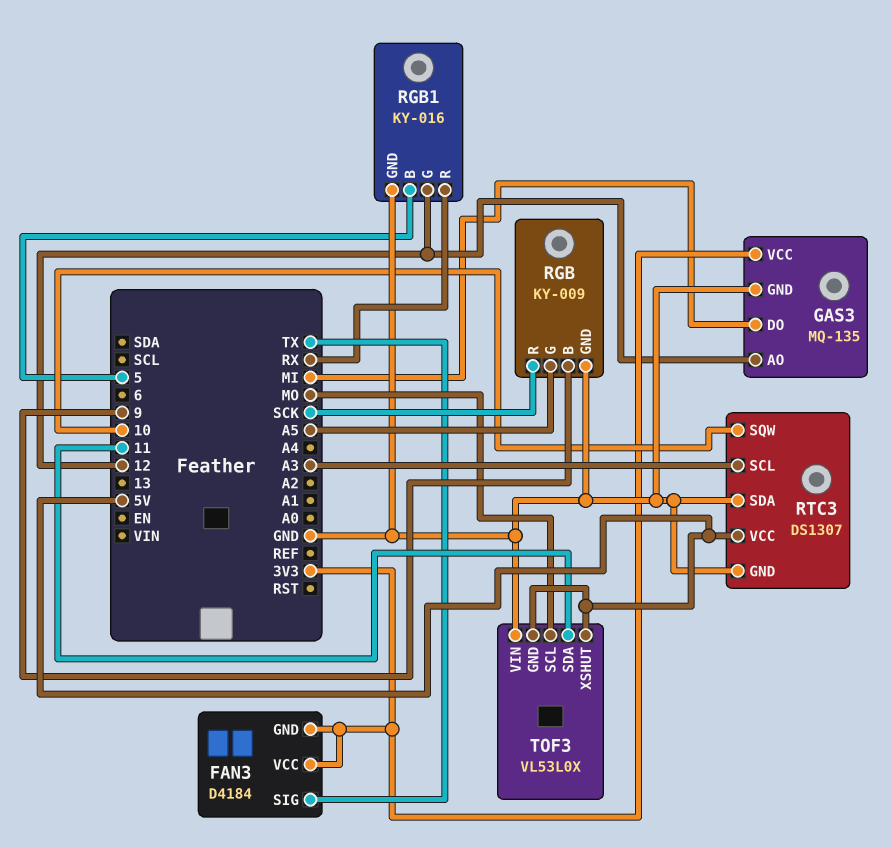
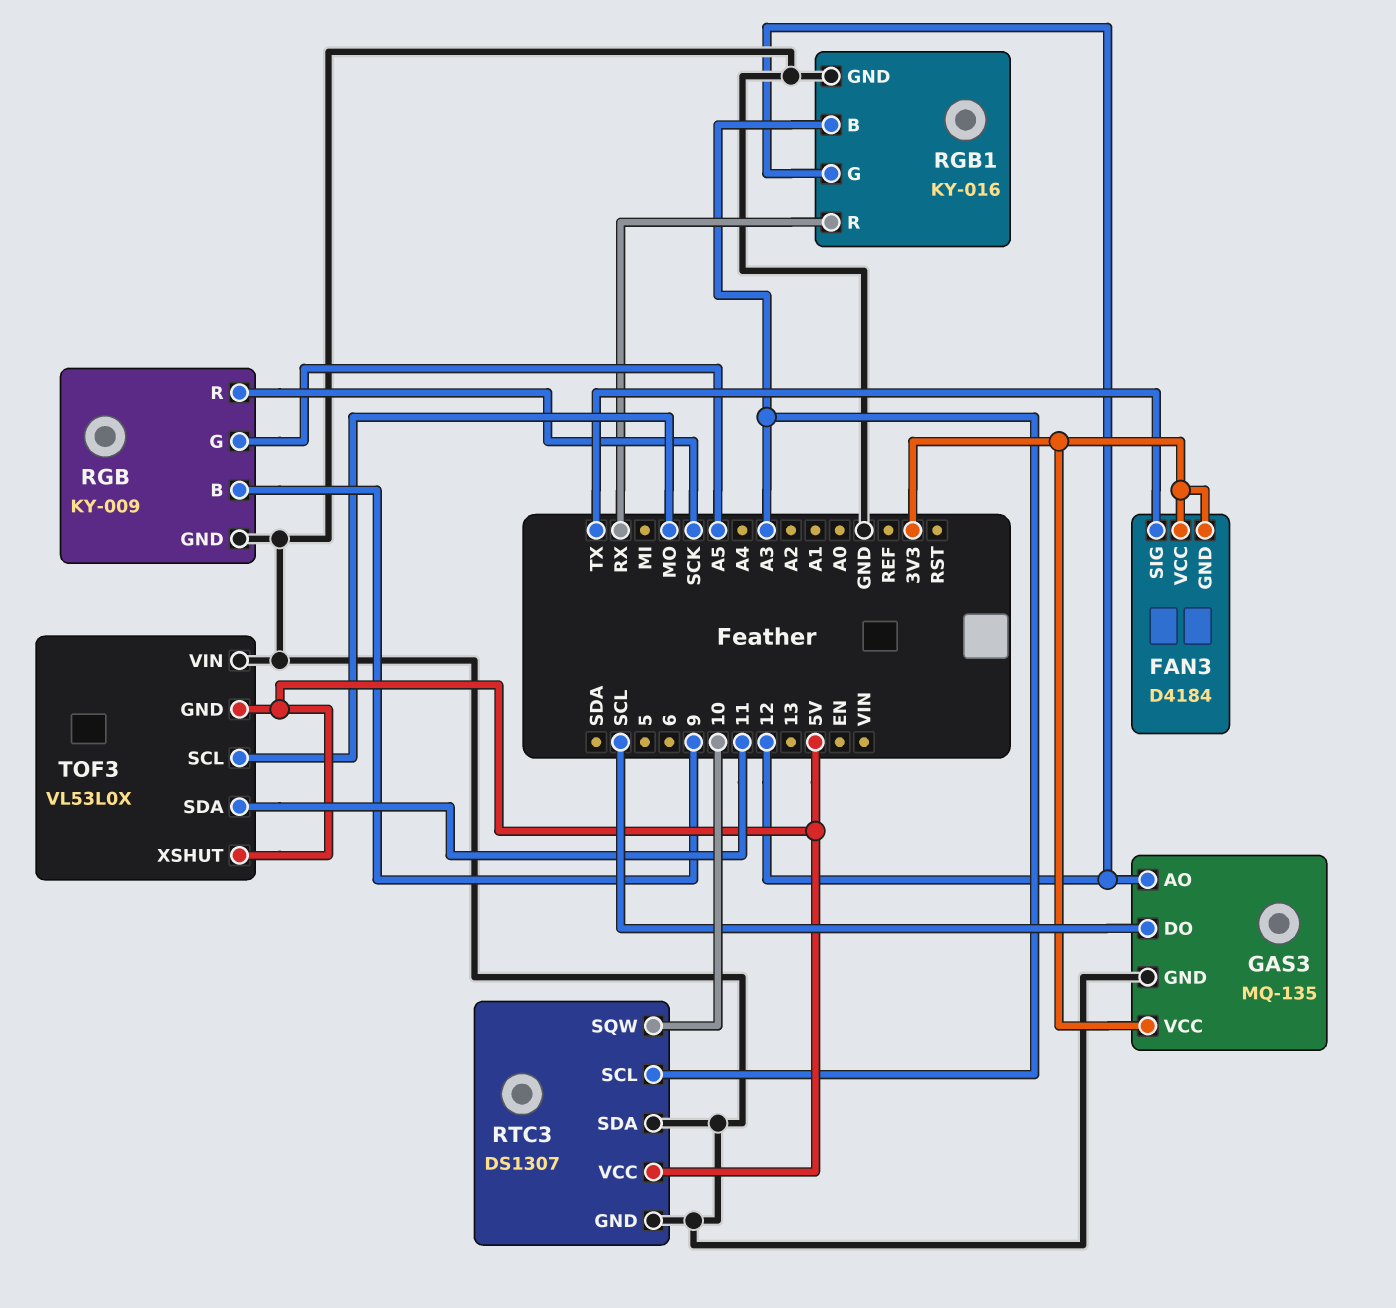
GAS3 pin DO: MI -> SCL
RGB1 pin B: 5 -> A3

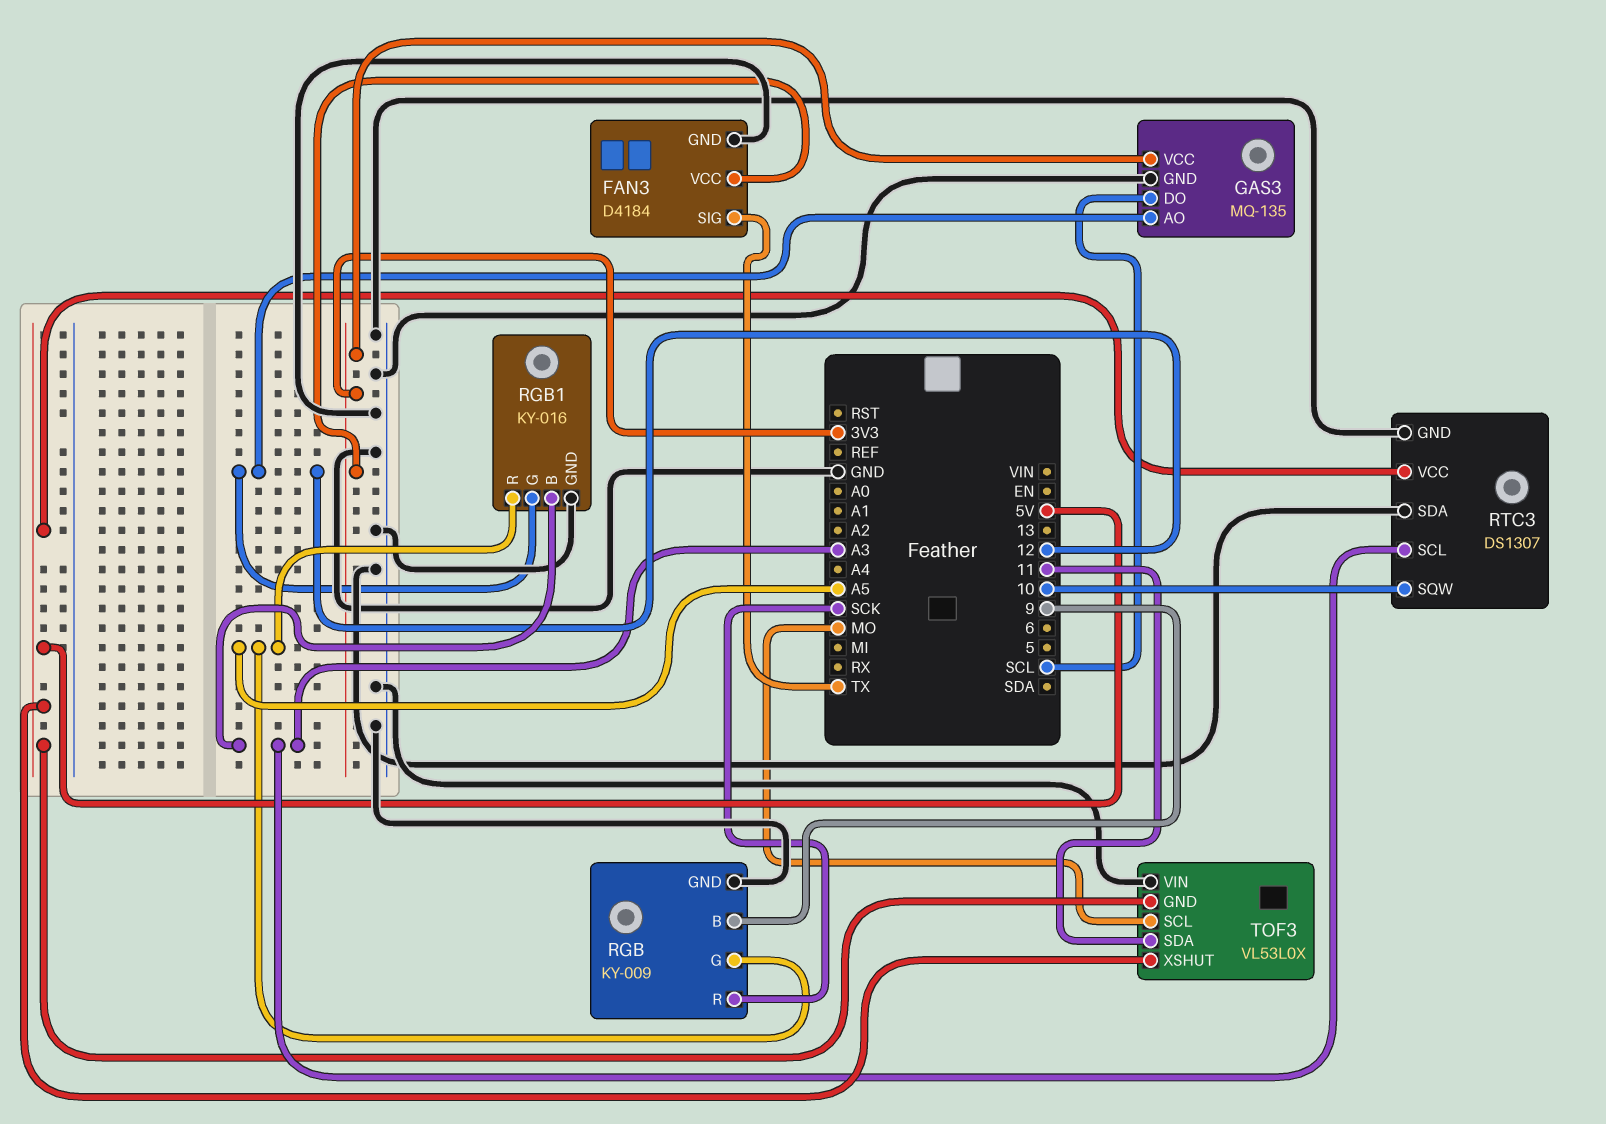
FAN3 pin GND: 3V3 -> GND
RGB1 pin R: RX -> A5

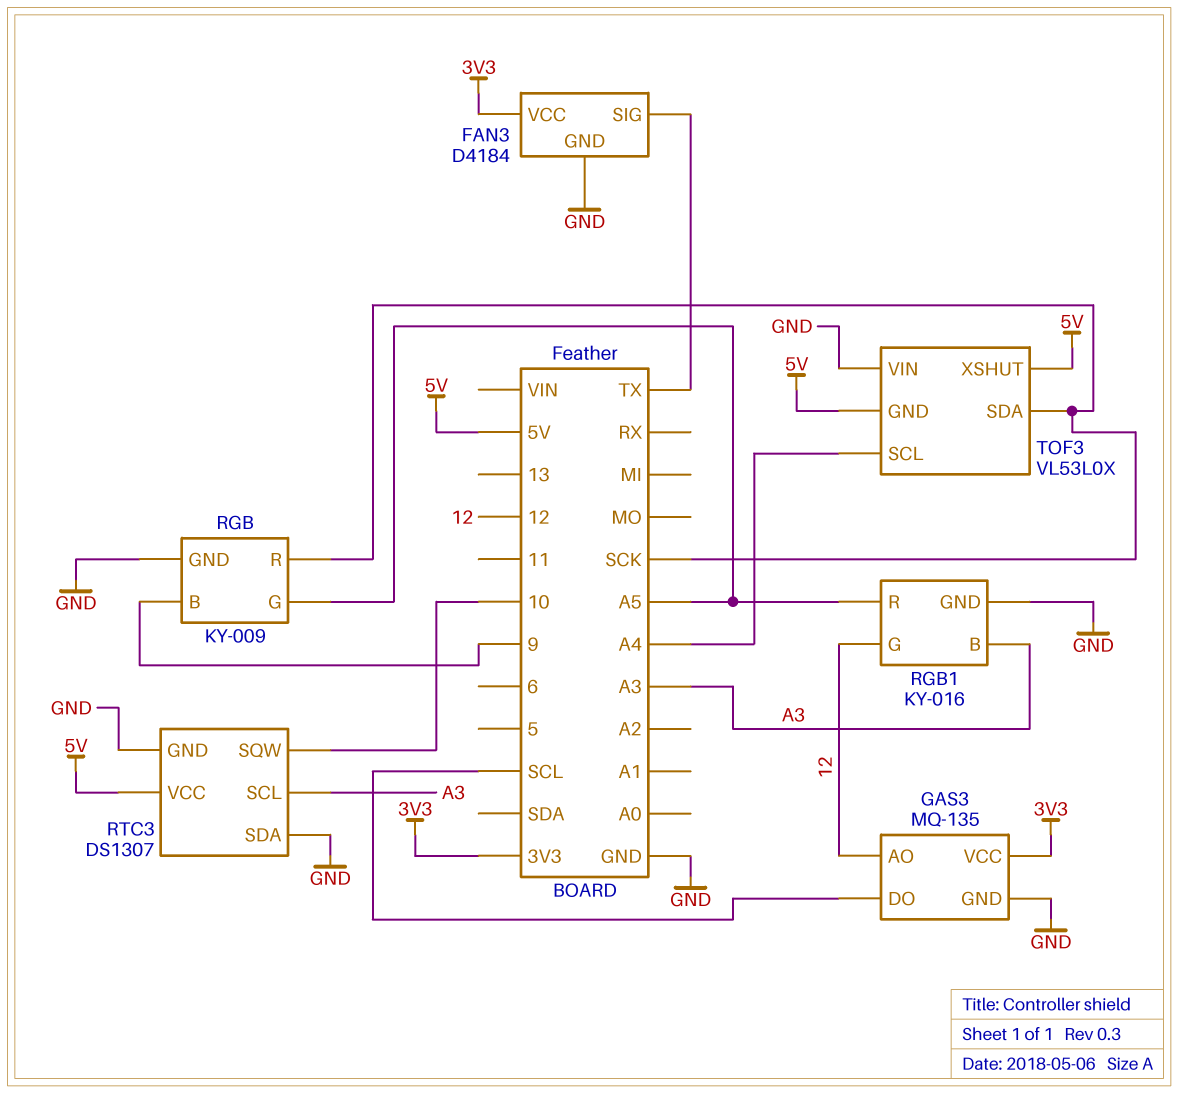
TOF3 pin SCL: MO -> A4
TOF3 pin SDA: 11 -> SCK

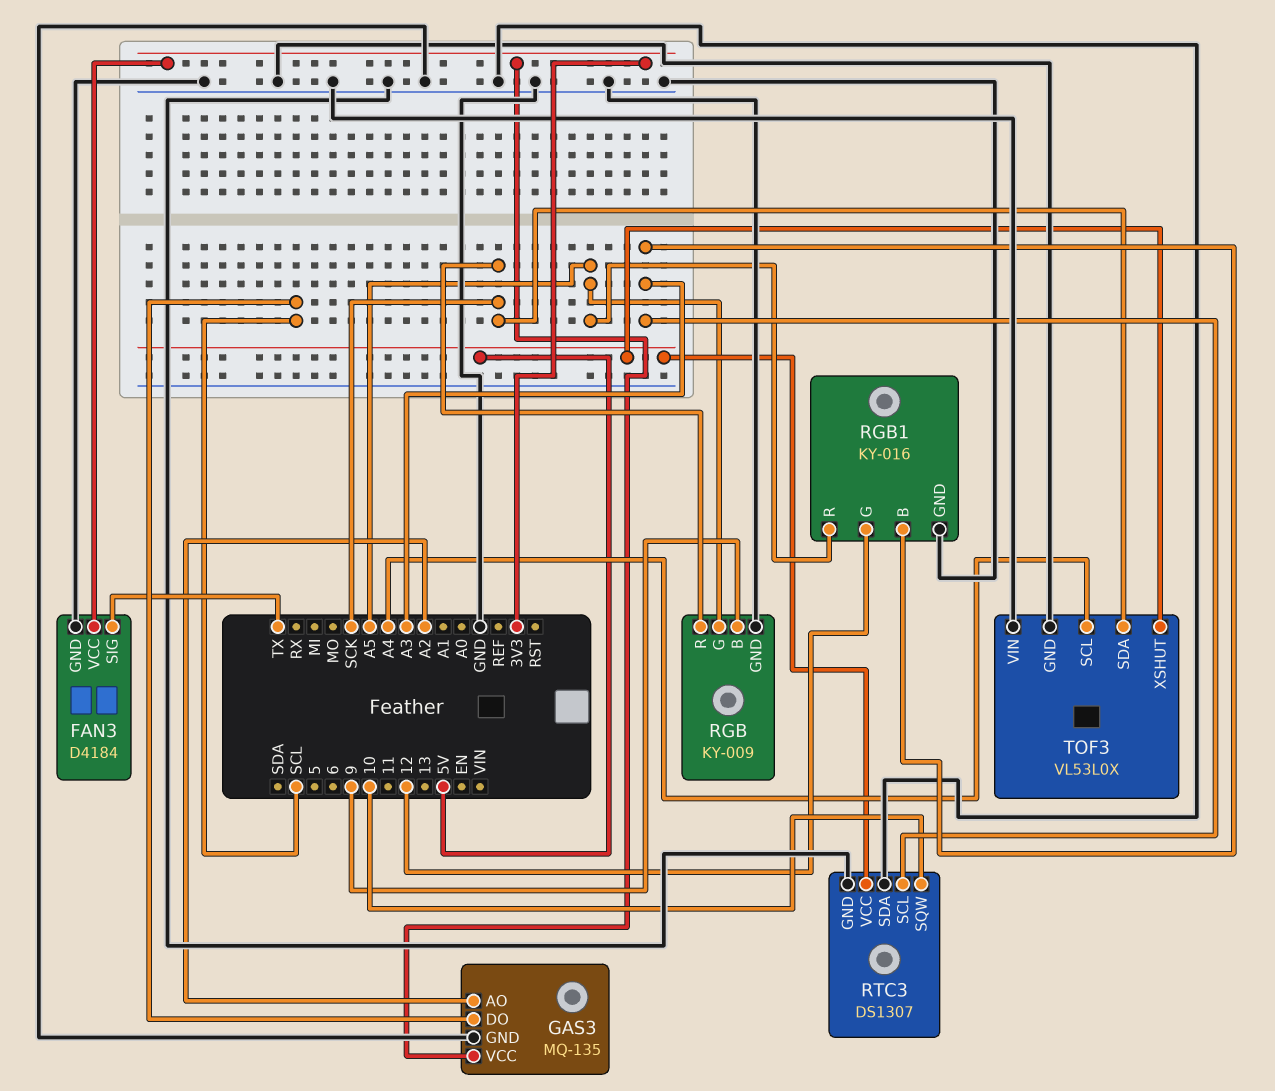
GAS3 pin AO: 12 -> A2
TOF3 pin GND: 5V -> GND

